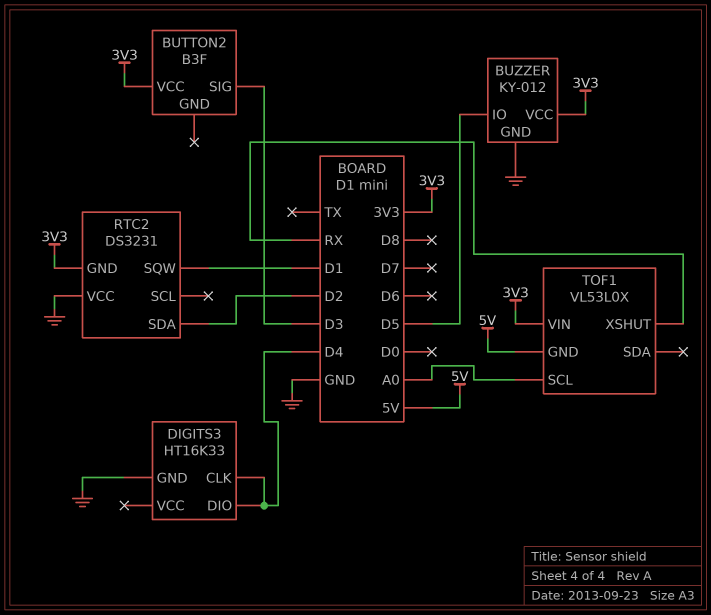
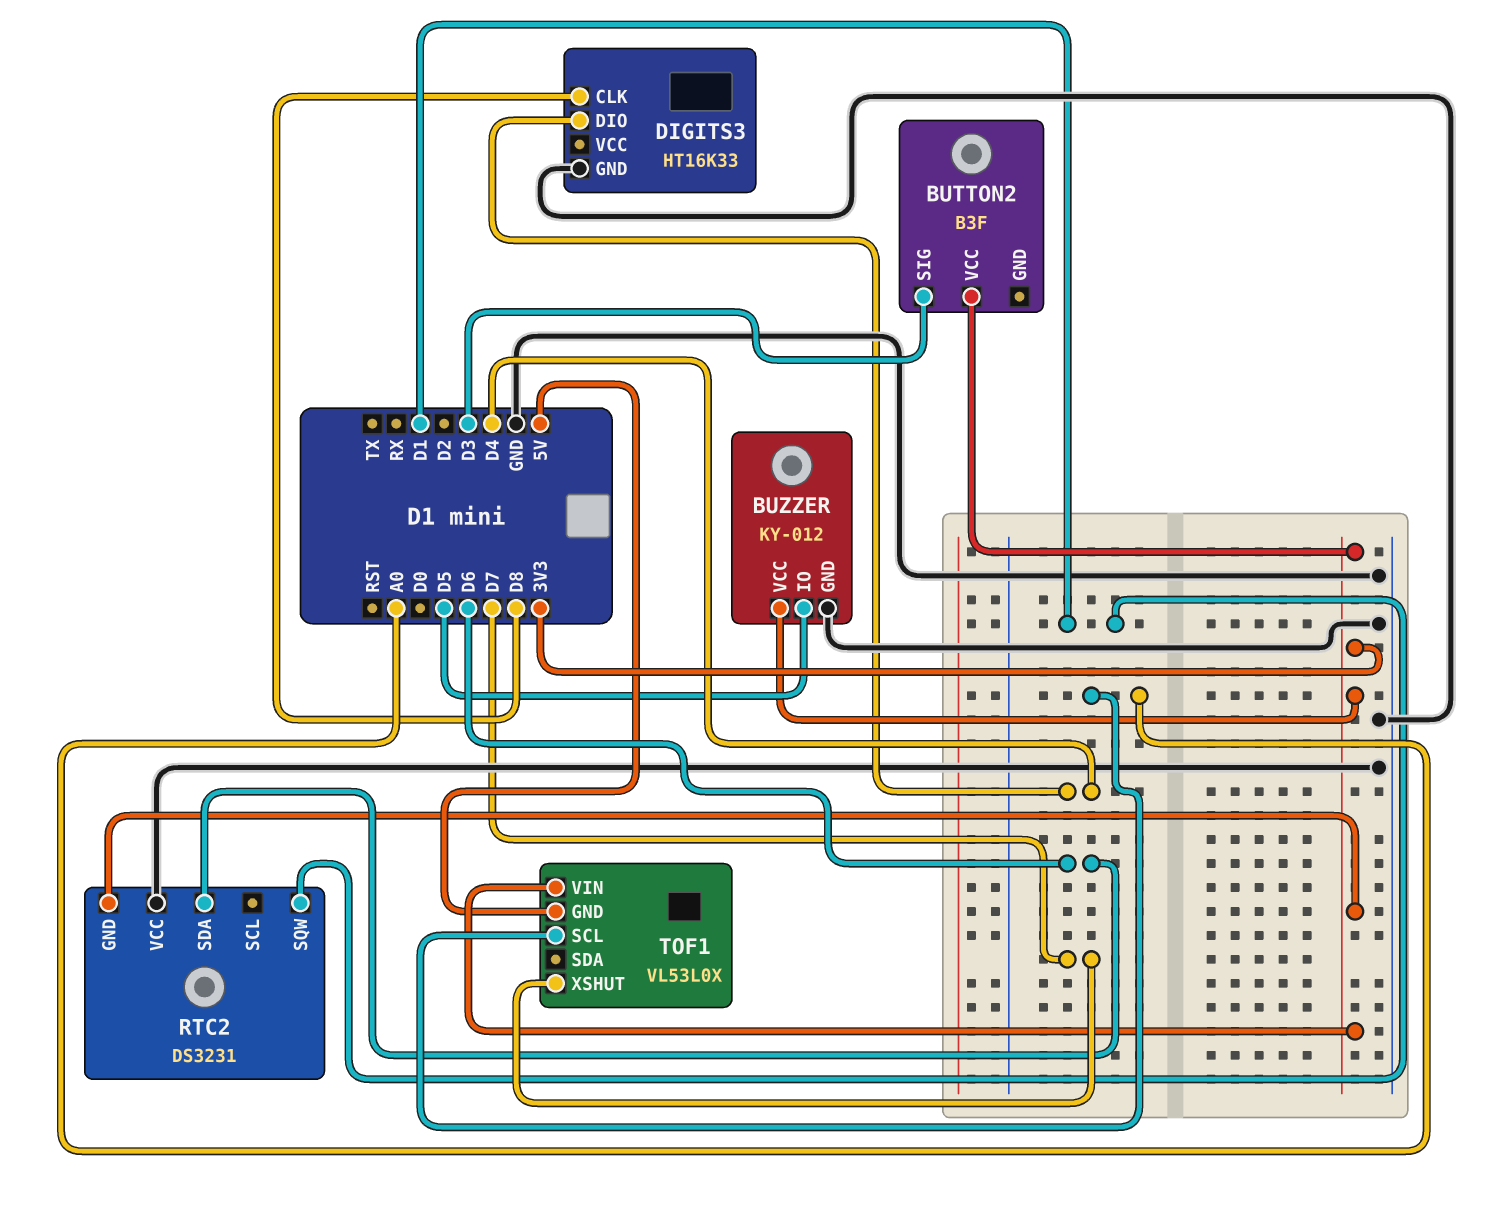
DIGITS3 pin CLK: D4 -> D8
RTC2 pin SDA: D2 -> D6
TOF1 pin XSHUT: RX -> D7

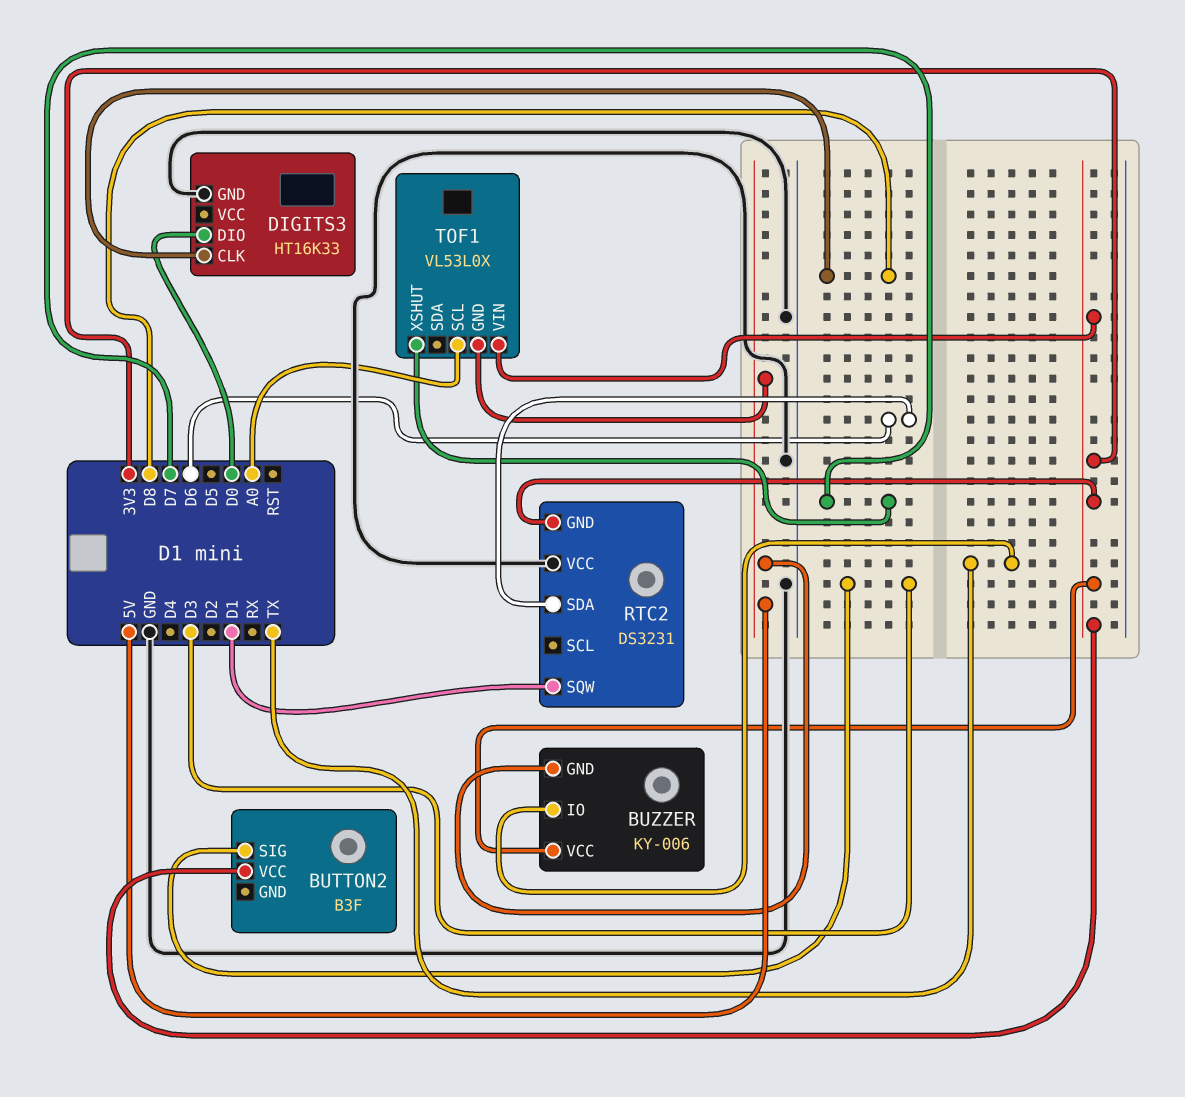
BUZZER: KY-012 -> KY-006
BUZZER pin GND: GND -> 5V
BUZZER pin IO: D5 -> TX
DIGITS3 pin DIO: D4 -> D0

